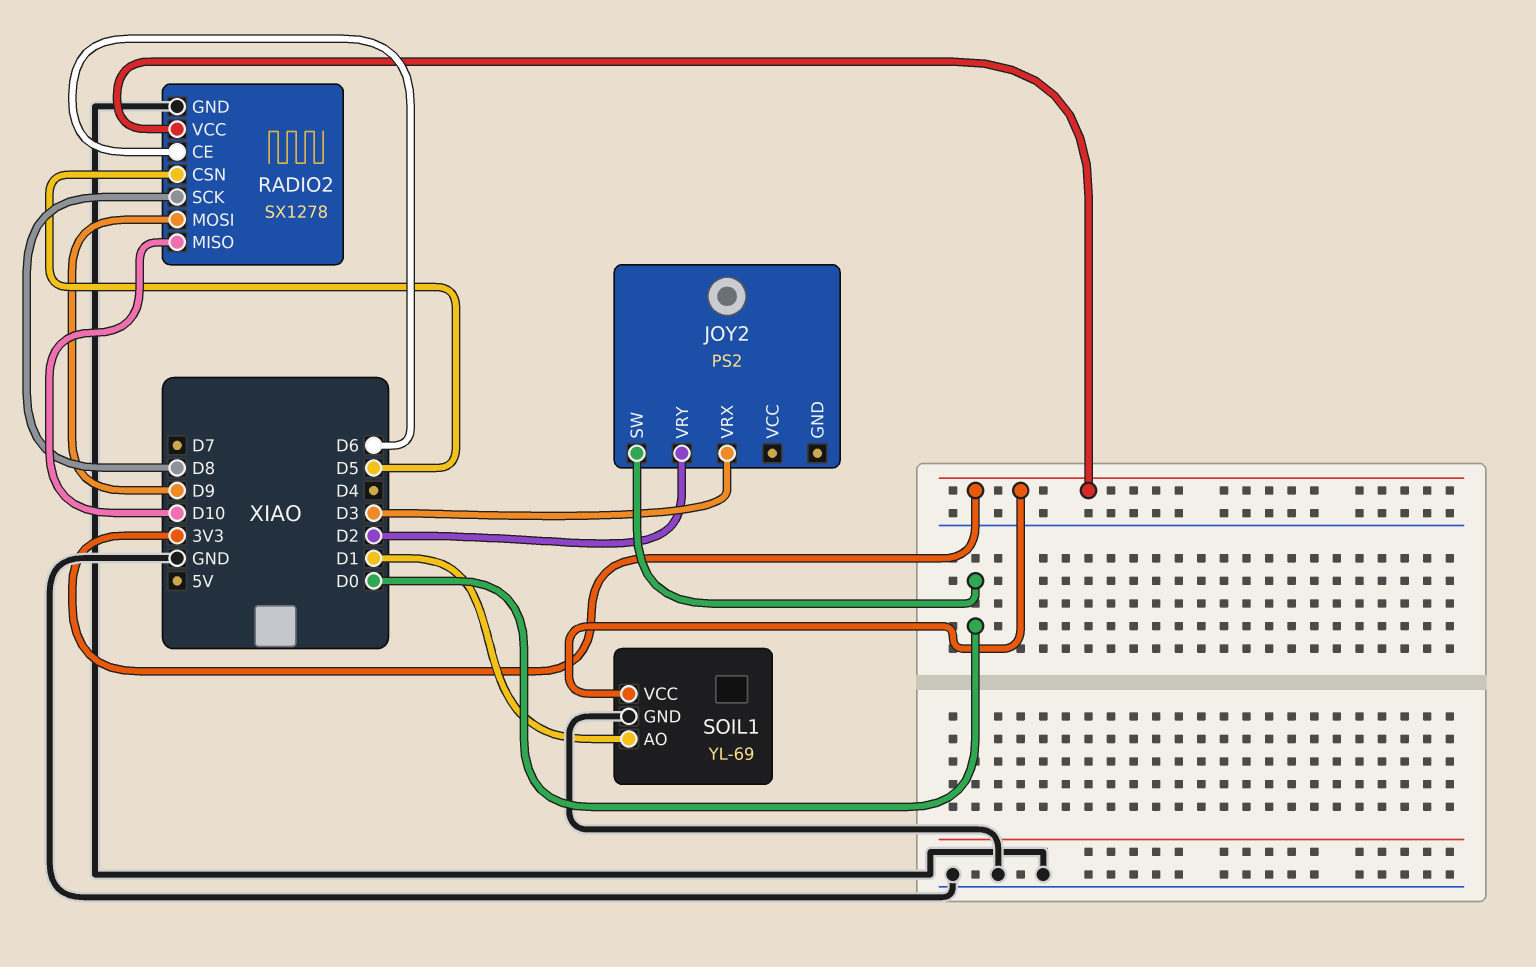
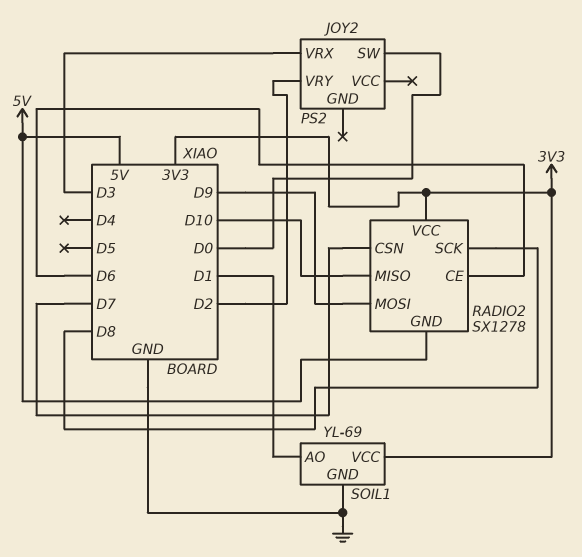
RADIO2 pin CSN: D5 -> D7
RADIO2 pin GND: GND -> 5V

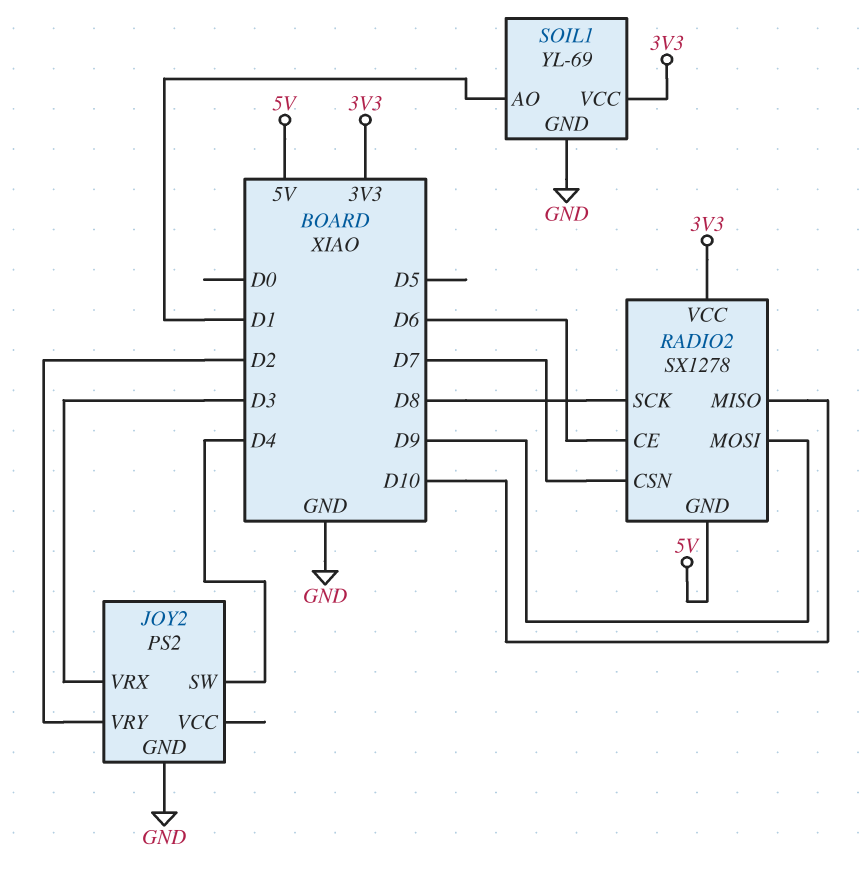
JOY2 pin GND: none -> GND
JOY2 pin SW: D0 -> D4

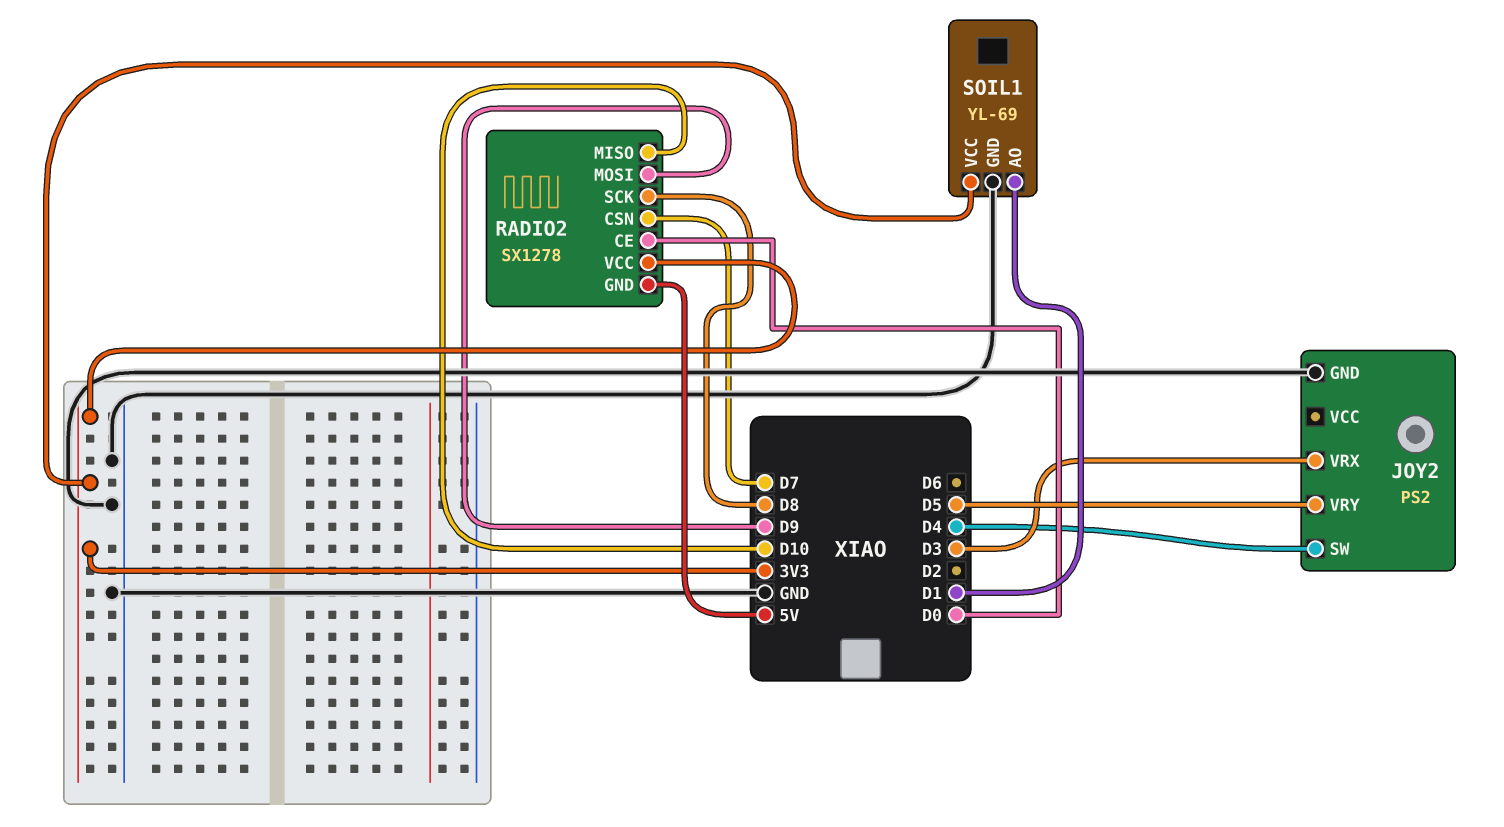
JOY2 pin VRY: D2 -> D5
RADIO2 pin CE: D6 -> D0

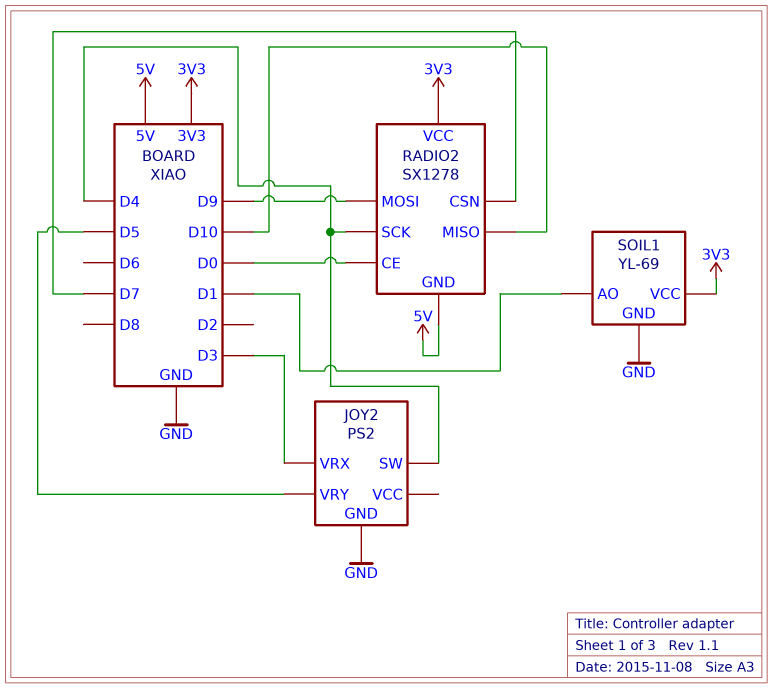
RADIO2 pin SCK: D8 -> D4

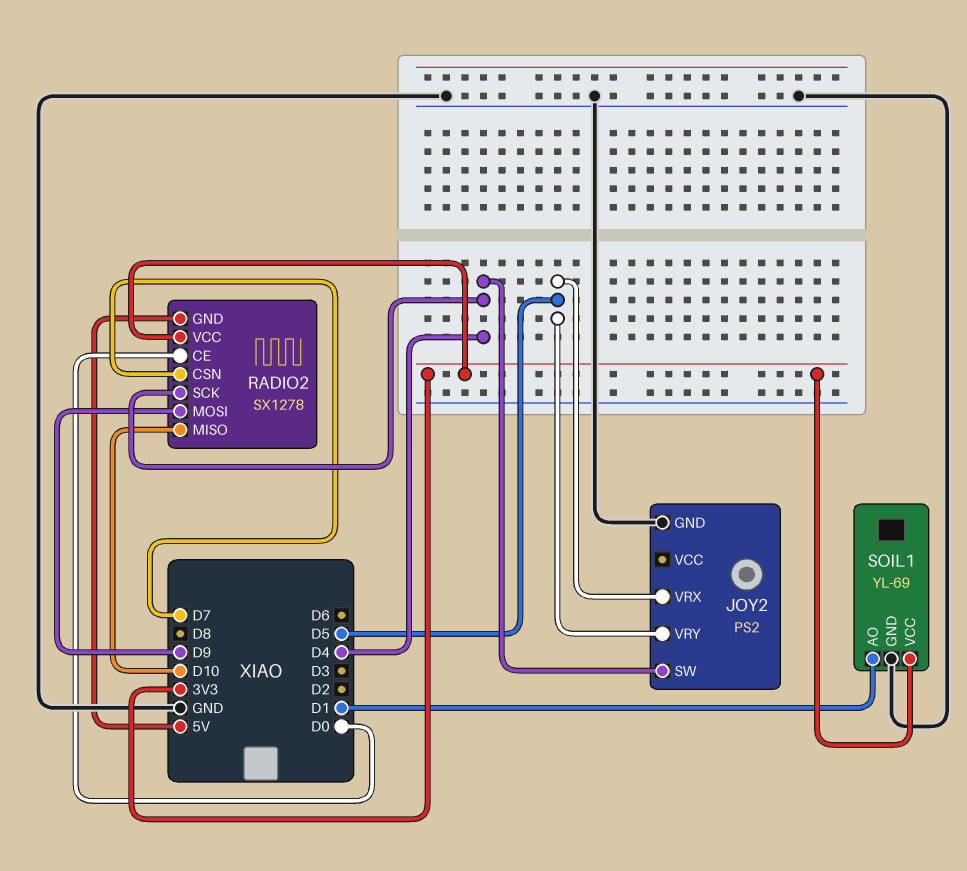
JOY2 pin VRX: D3 -> D5

